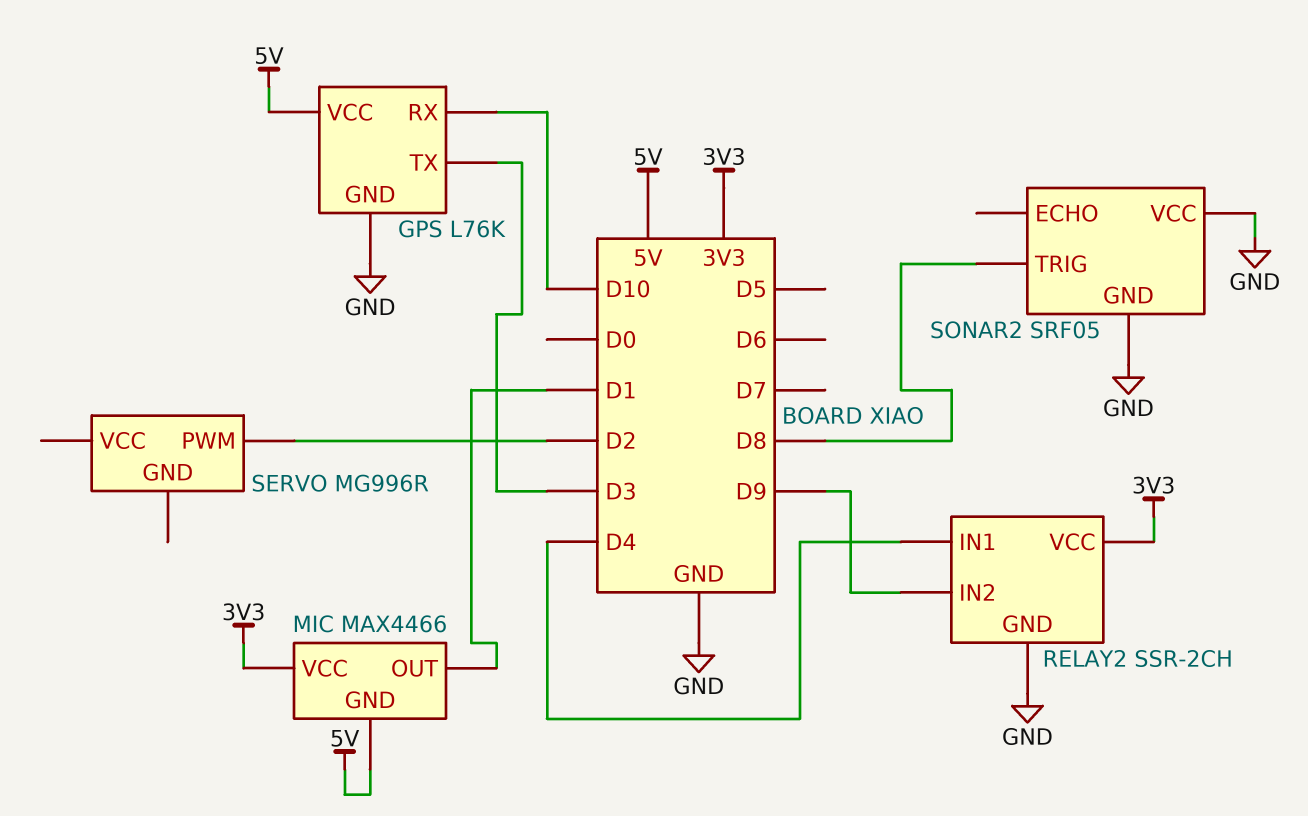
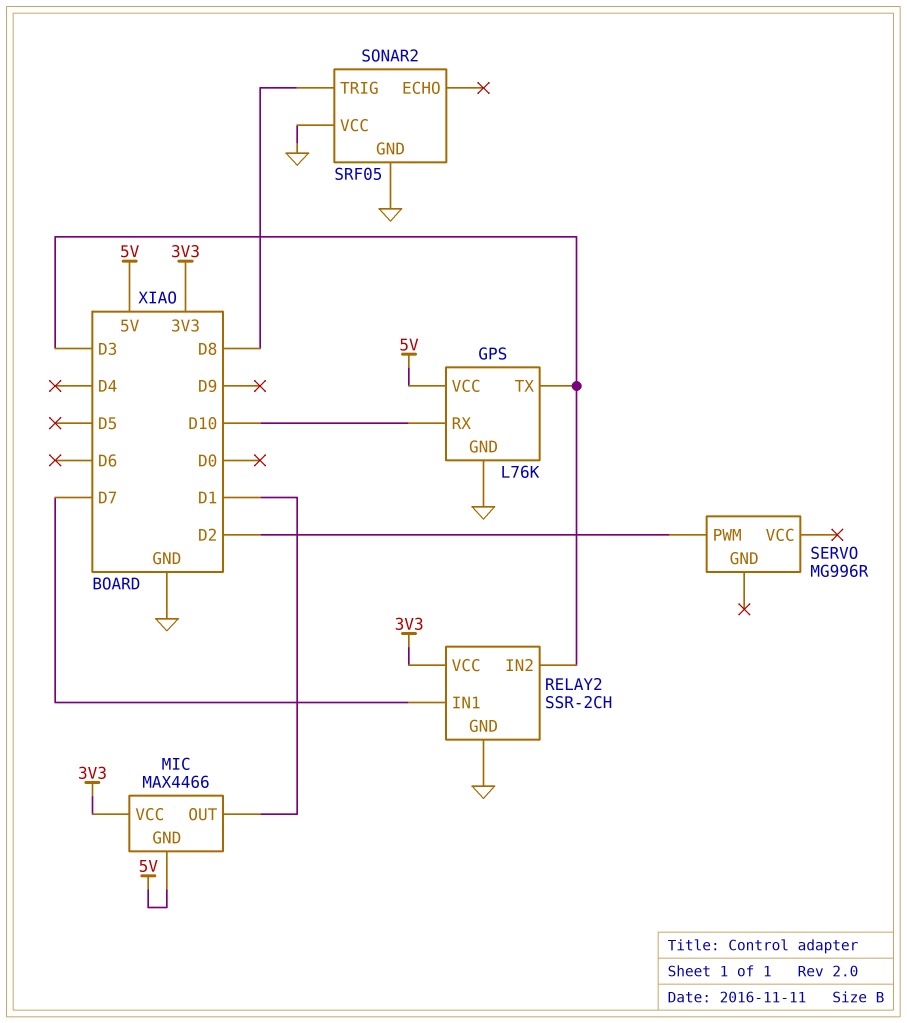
RELAY2 pin IN1: D4 -> D7
RELAY2 pin IN2: D9 -> D3

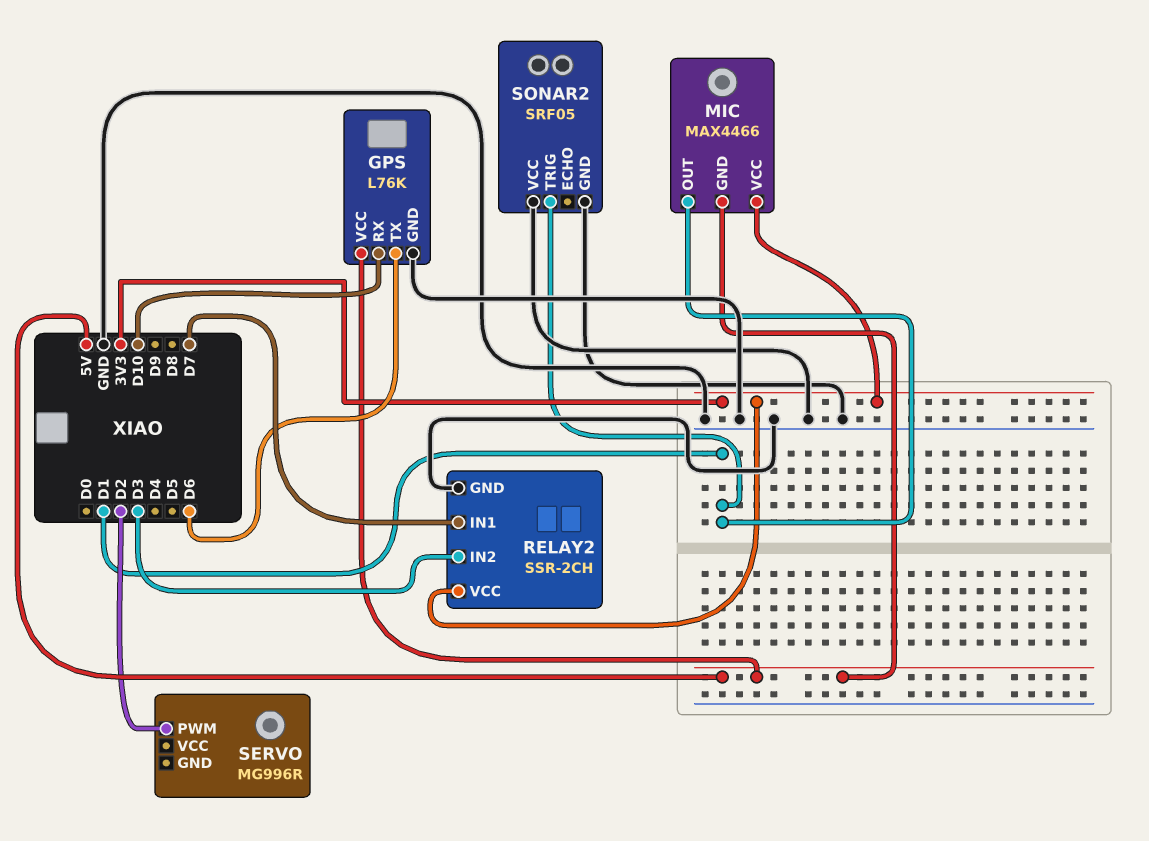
GPS pin TX: D3 -> D6
SONAR2 pin TRIG: D8 -> D1

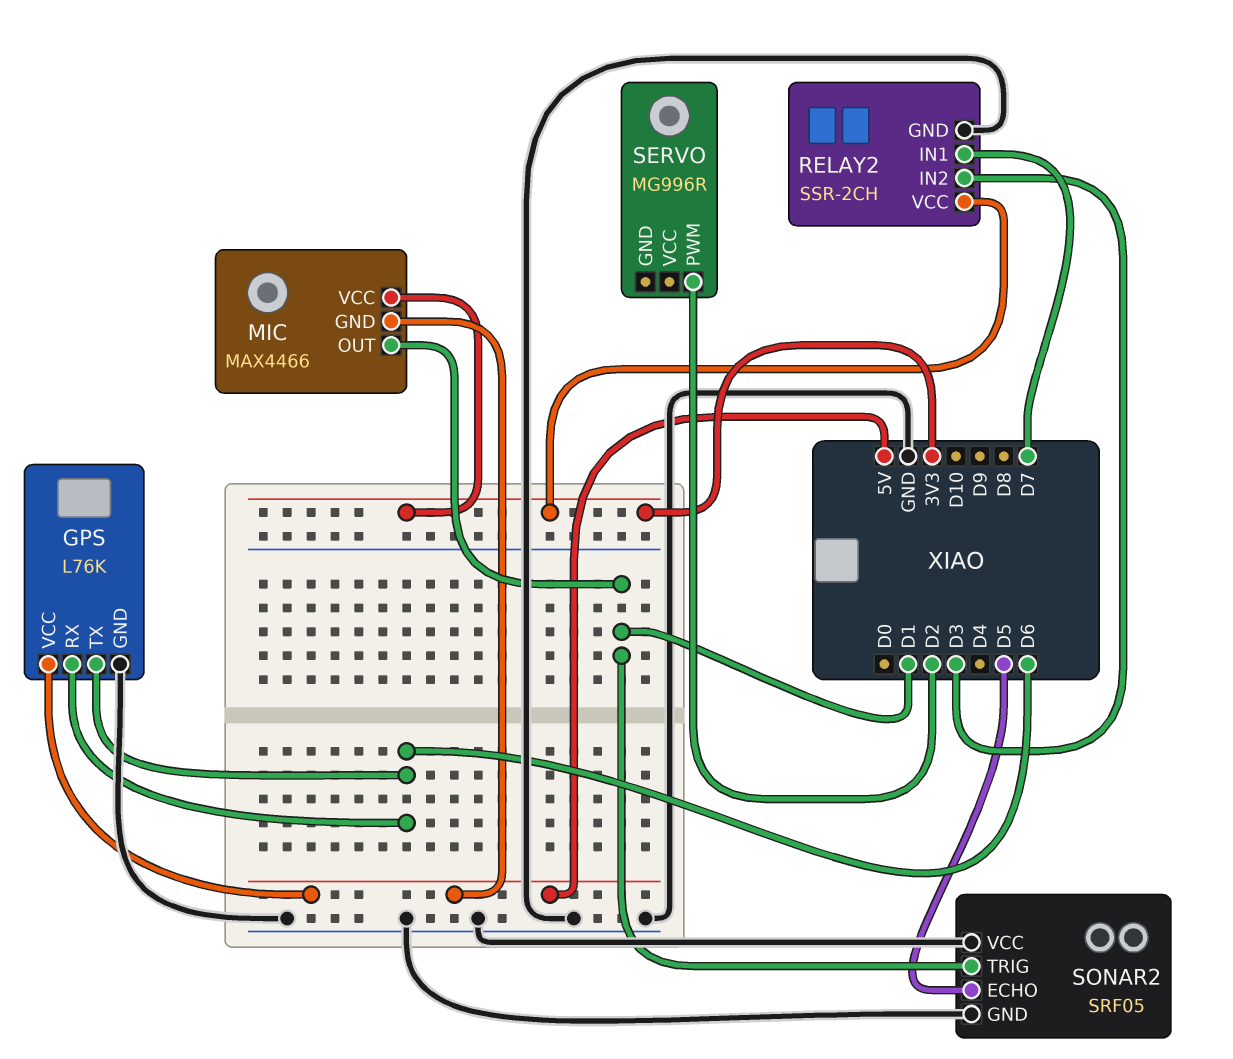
GPS pin RX: D10 -> D6
SONAR2 pin ECHO: none -> D5

